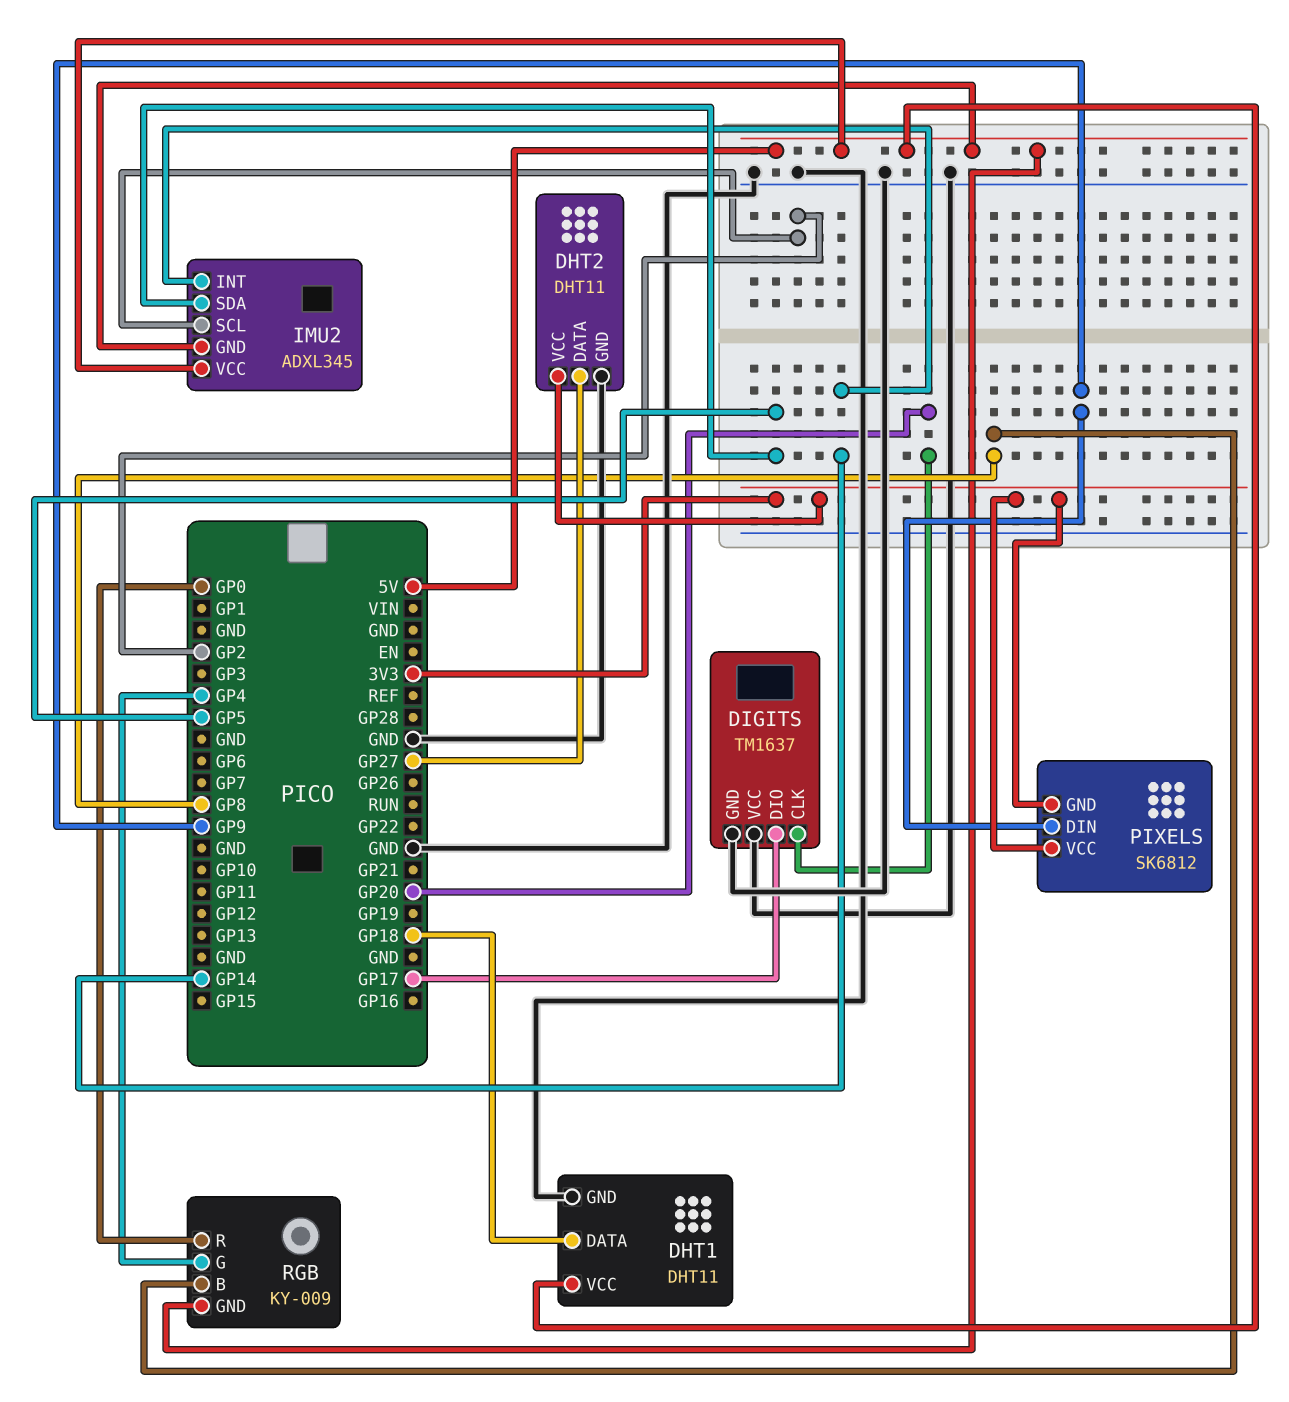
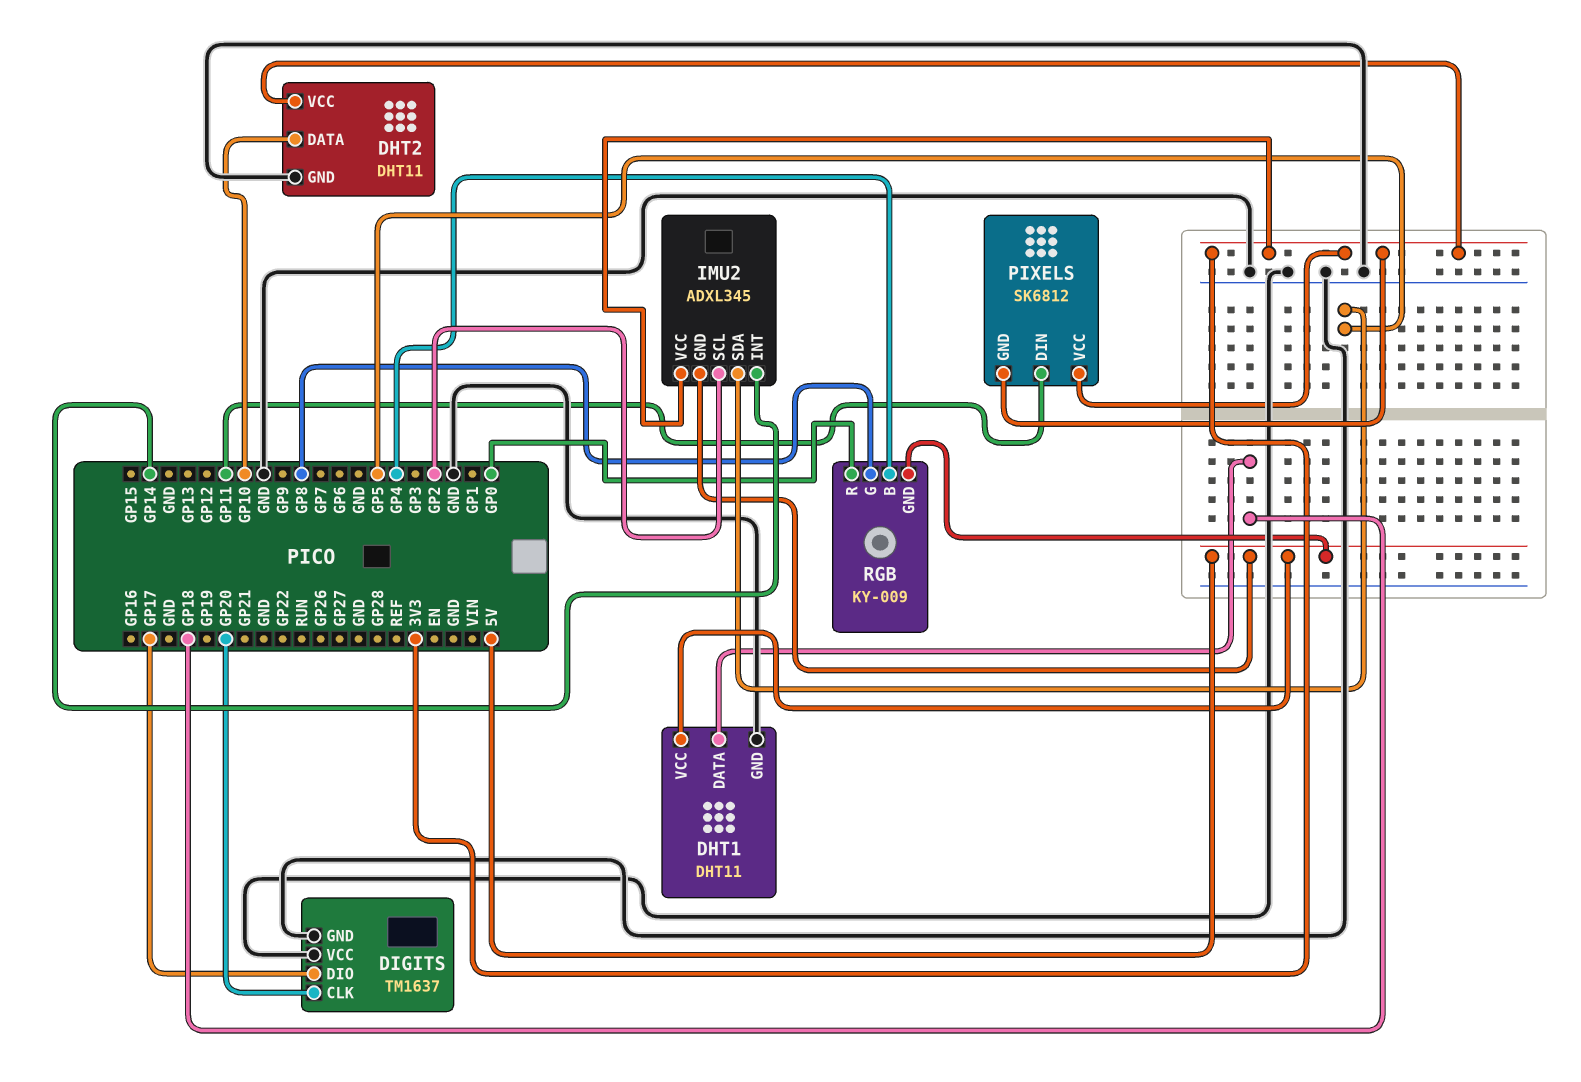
DHT2 pin DATA: GP27 -> GP10
IMU2 pin VCC: 5V -> 3V3
PIXELS pin DIN: GP9 -> GP11
RGB pin B: GP8 -> GP4
RGB pin G: GP4 -> GP8

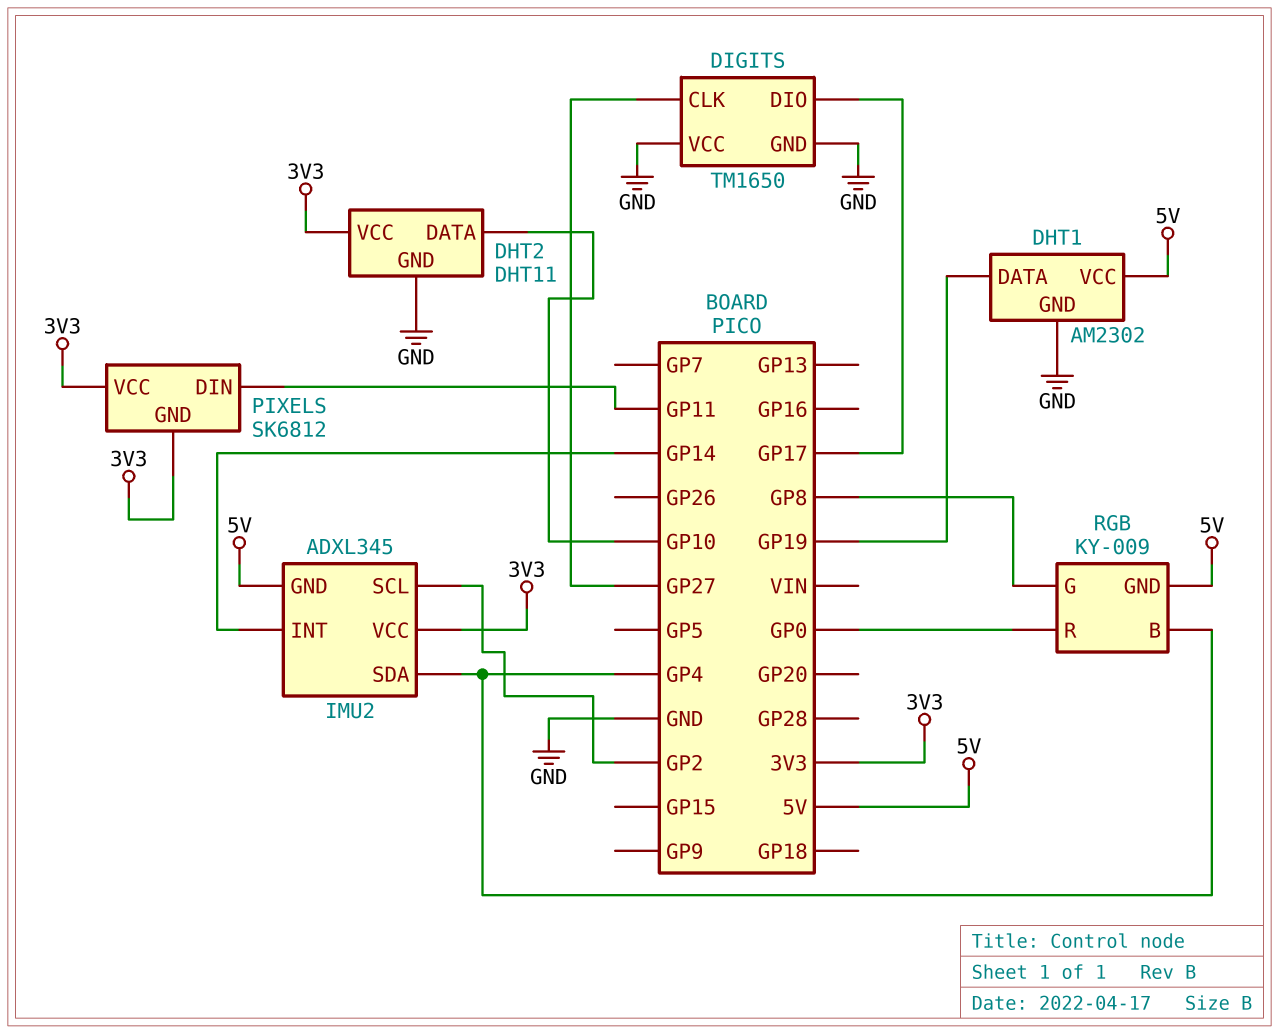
DHT1: DHT11 -> AM2302
DHT1 pin DATA: GP18 -> GP19
DIGITS: TM1637 -> TM1650
DIGITS pin CLK: GP20 -> GP27
IMU2 pin SDA: GP5 -> GP4

